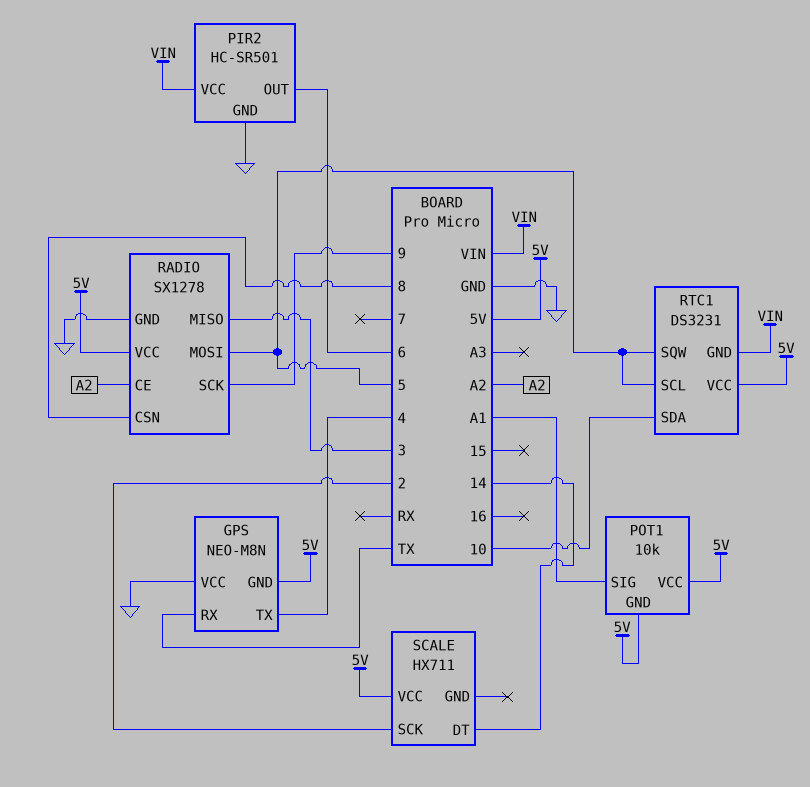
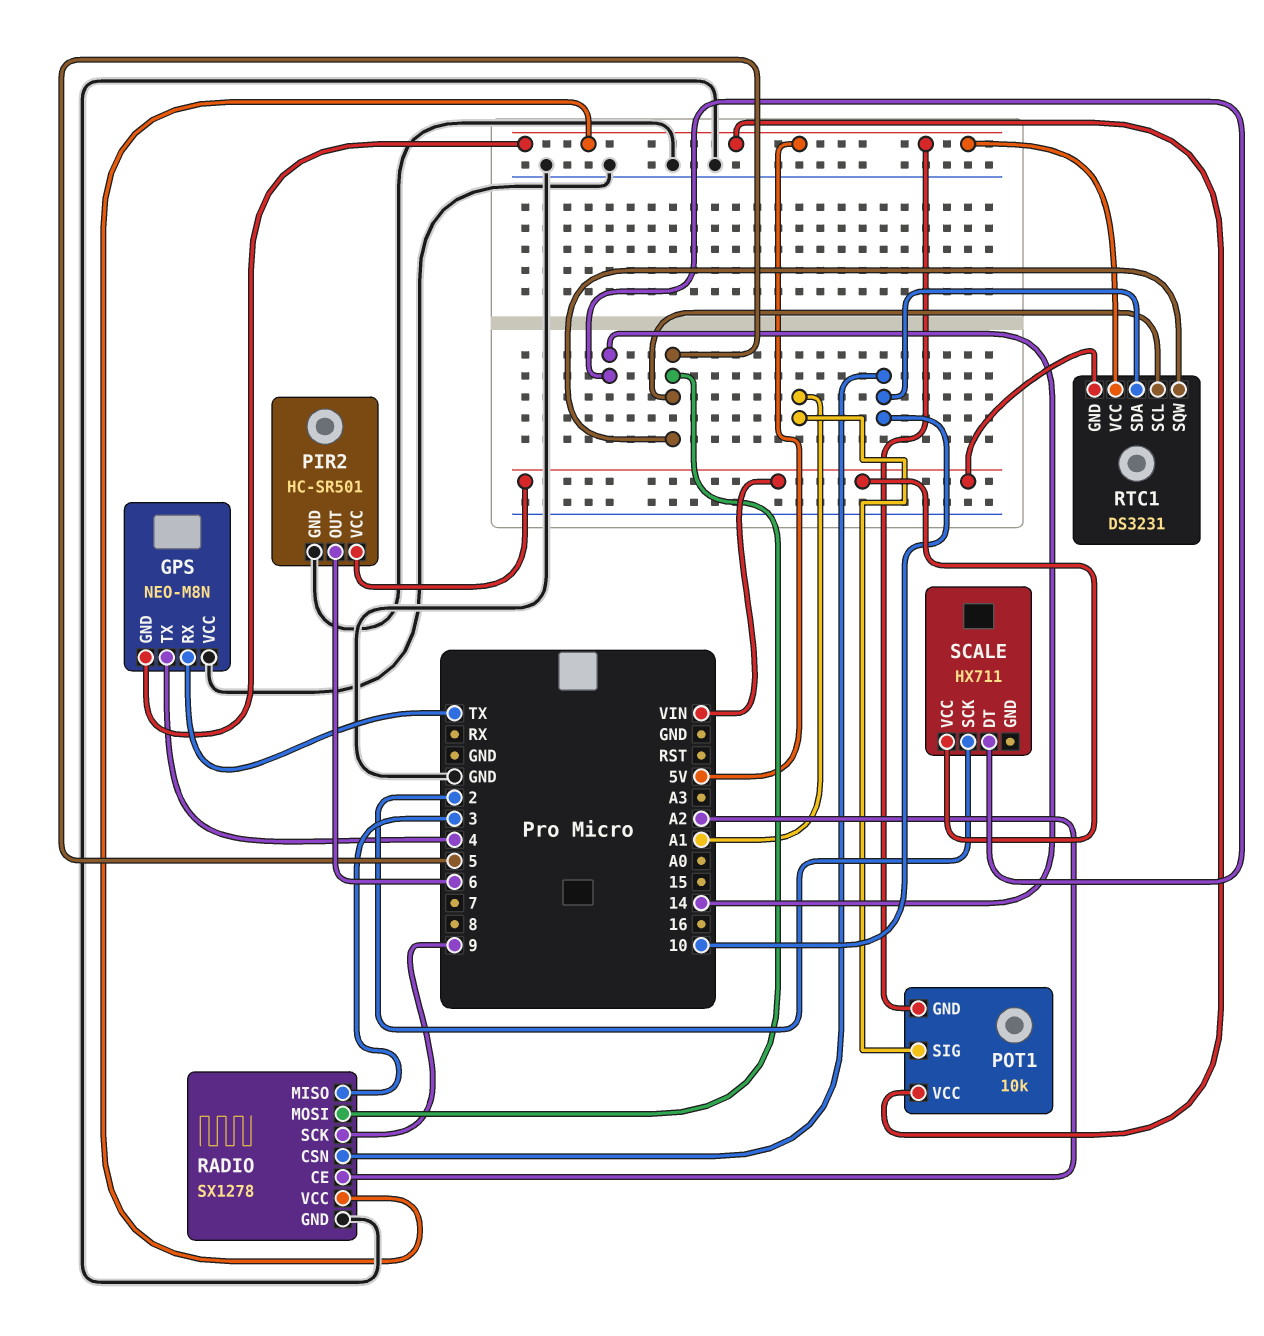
RADIO pin CSN: 8 -> 10
SCALE pin VCC: 5V -> VIN

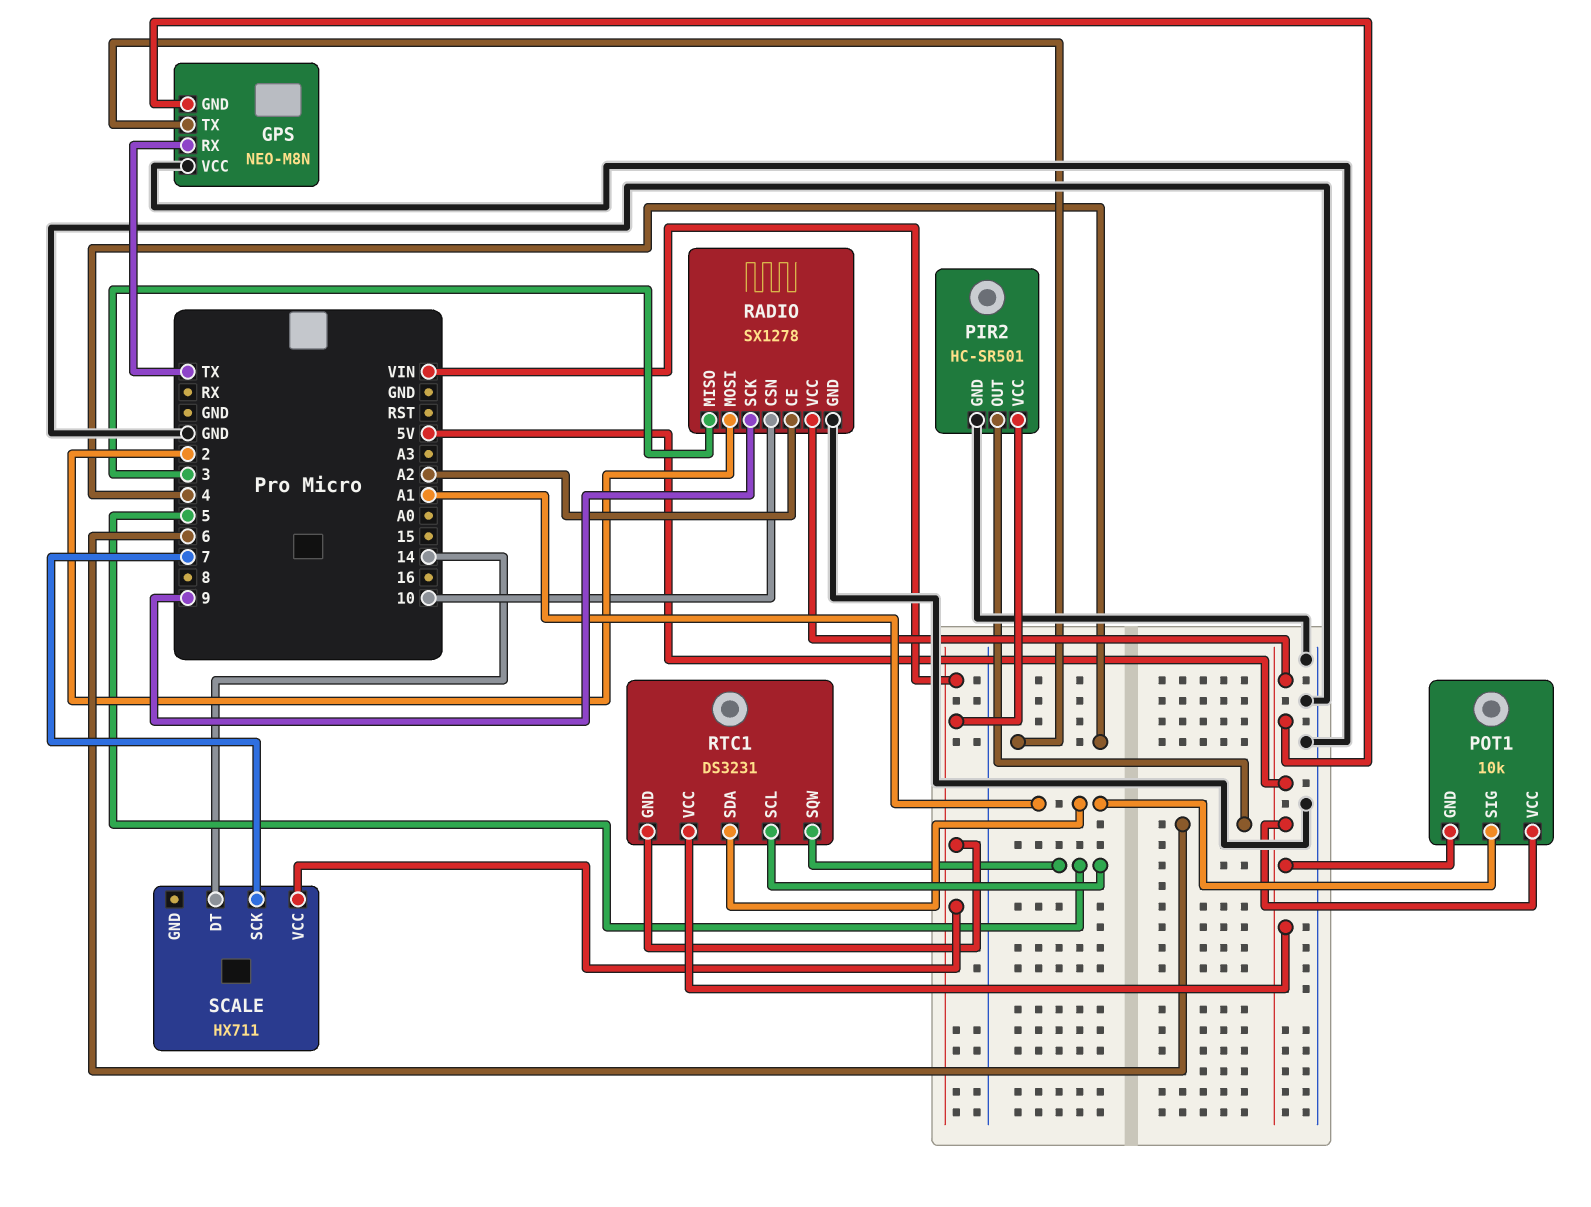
RADIO pin MOSI: 5 -> 2
RTC1 pin SDA: 10 -> A1
SCALE pin SCK: 2 -> 7

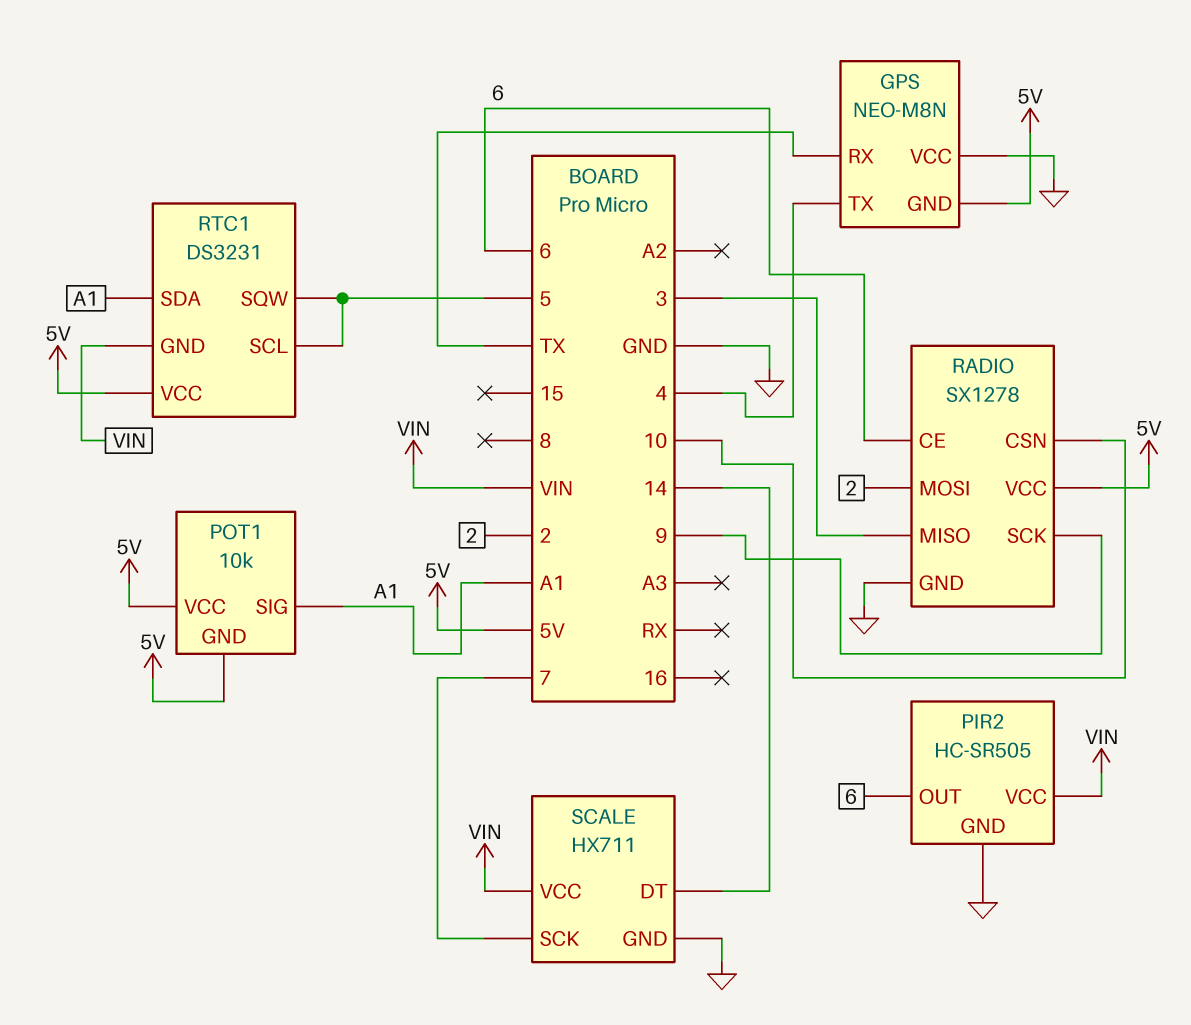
PIR2: HC-SR501 -> HC-SR505
RADIO pin CE: A2 -> 6
SCALE pin GND: none -> GND

